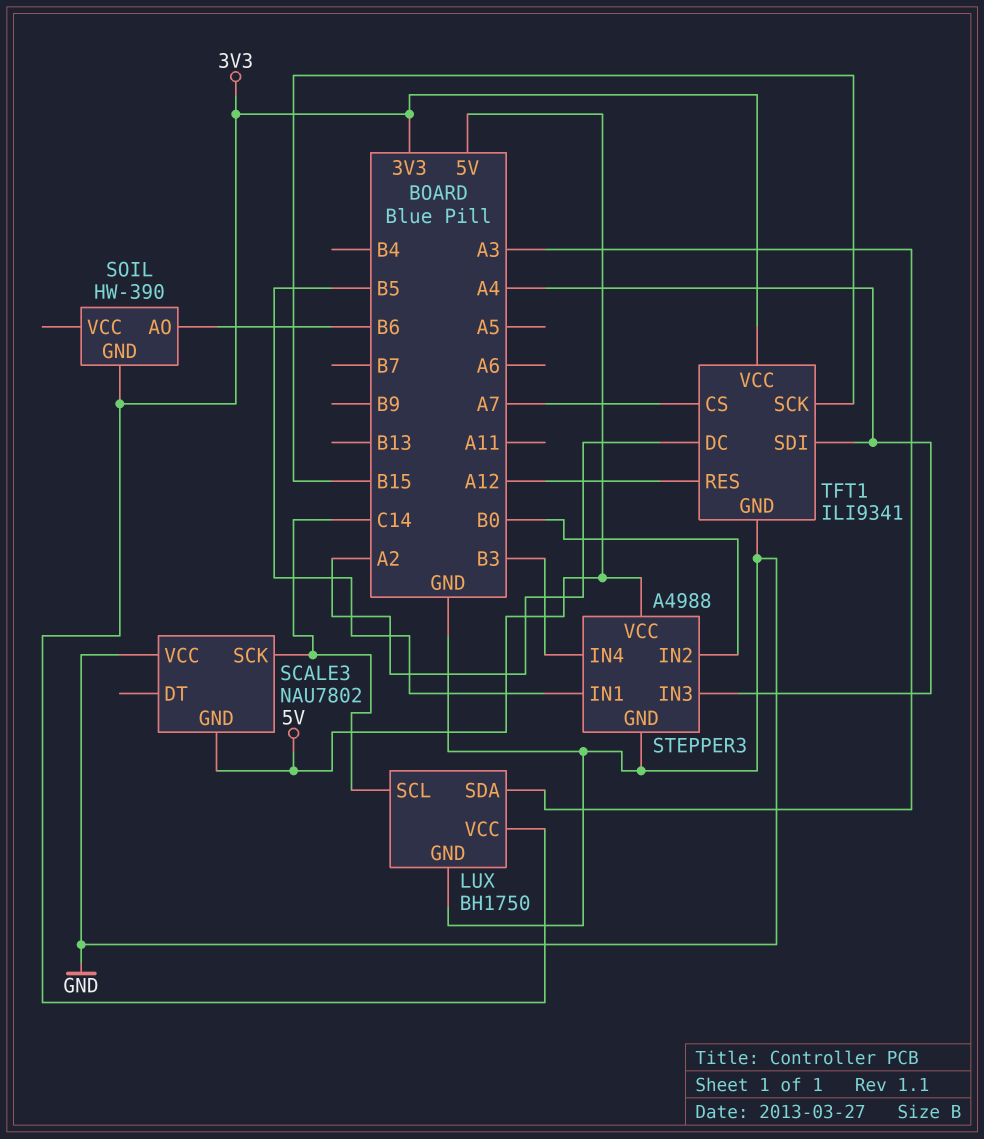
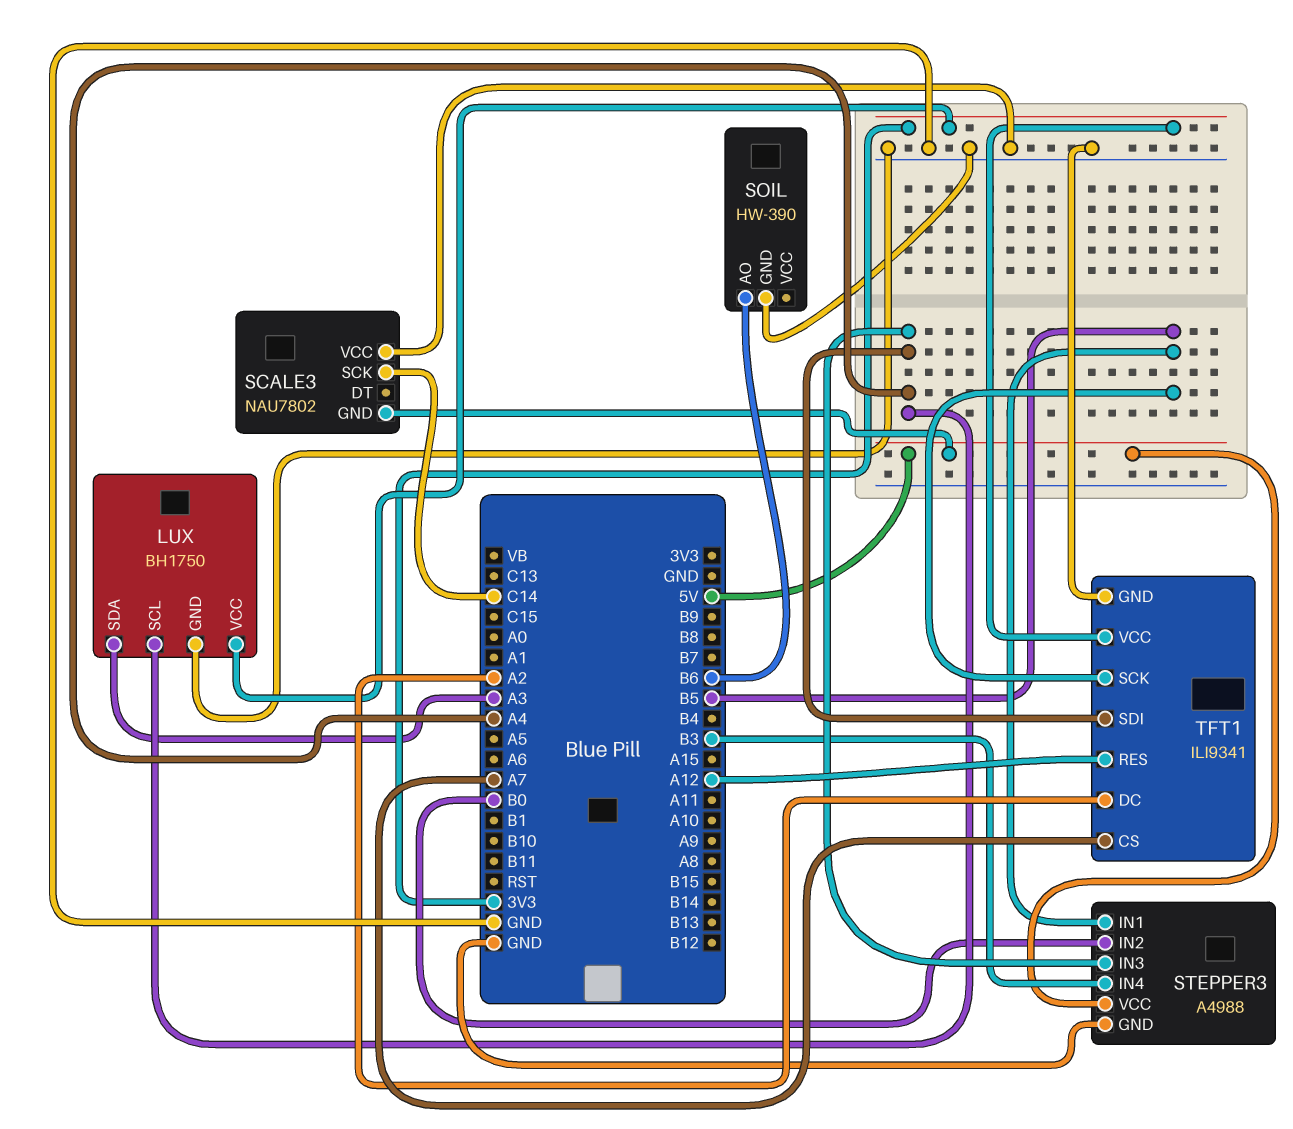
LUX pin SCL: C14 -> A4
SOIL pin GND: 3V3 -> GND
TFT1 pin SCK: B15 -> B5

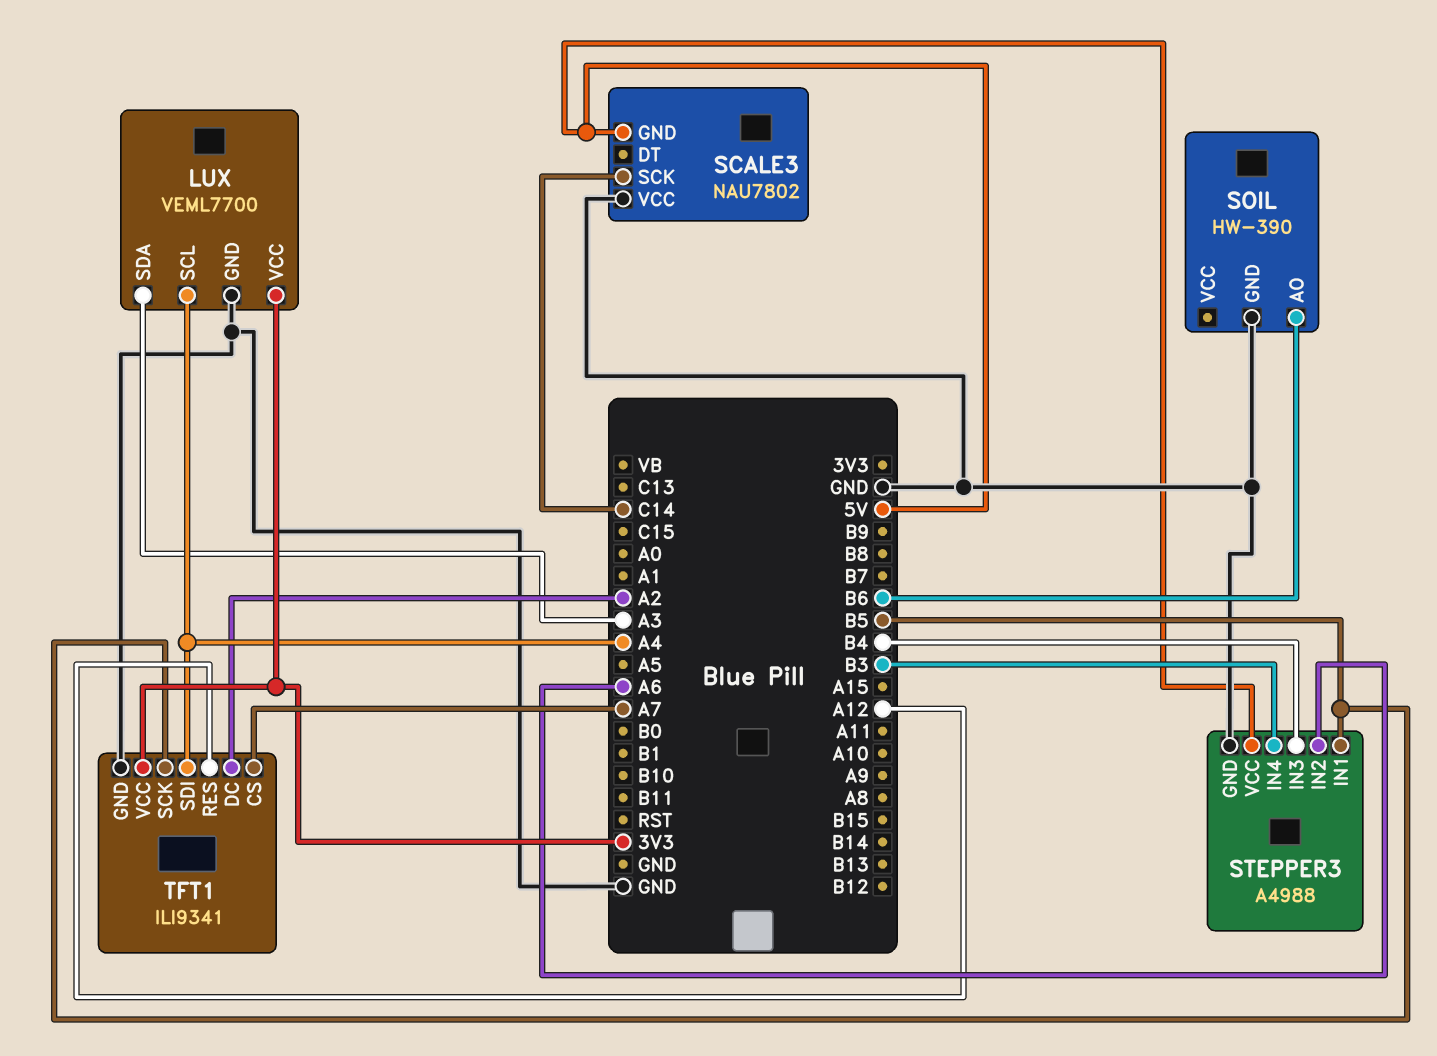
LUX: BH1750 -> VEML7700
STEPPER3 pin IN2: B0 -> A6
STEPPER3 pin IN3: A4 -> B4

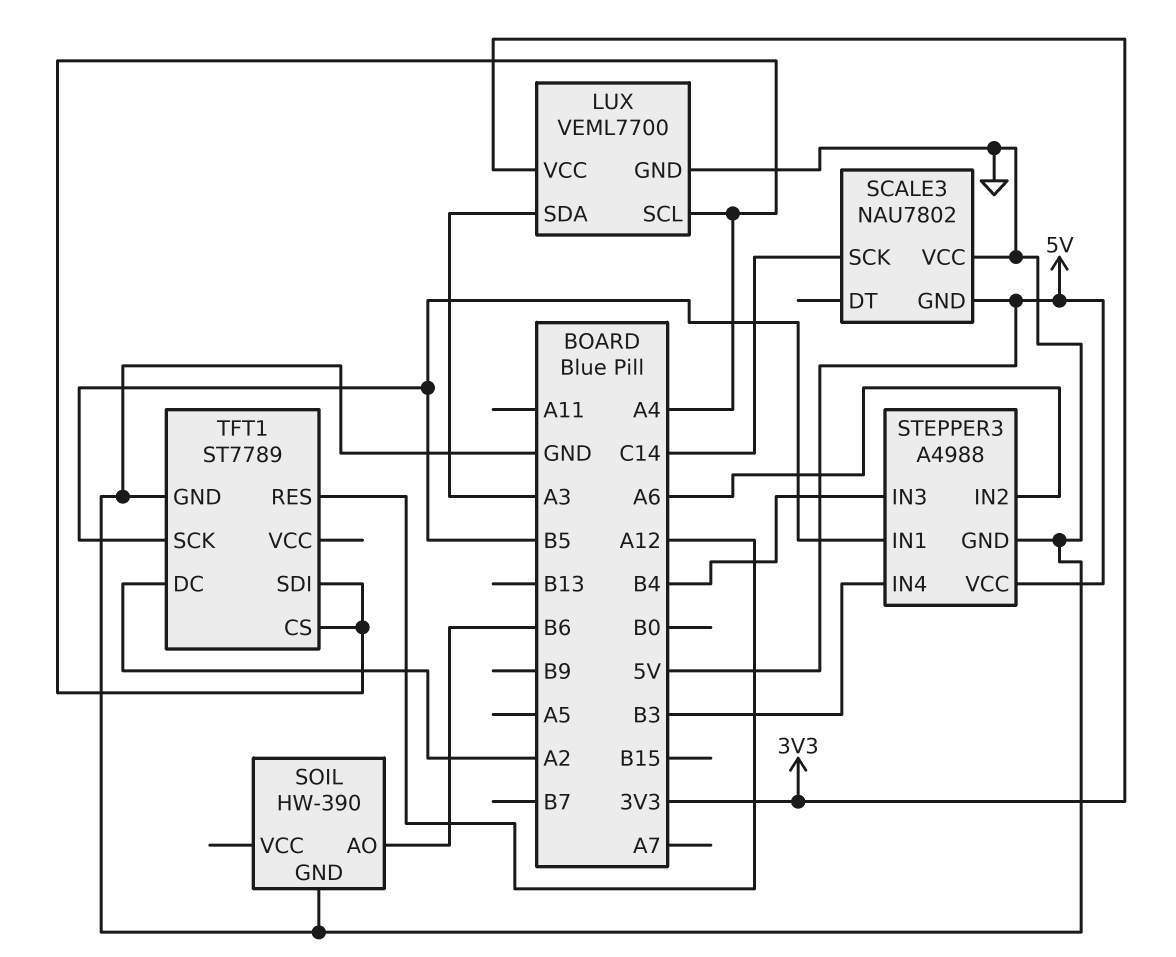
TFT1: ILI9341 -> ST7789
TFT1 pin CS: A7 -> A4
TFT1 pin VCC: 3V3 -> none

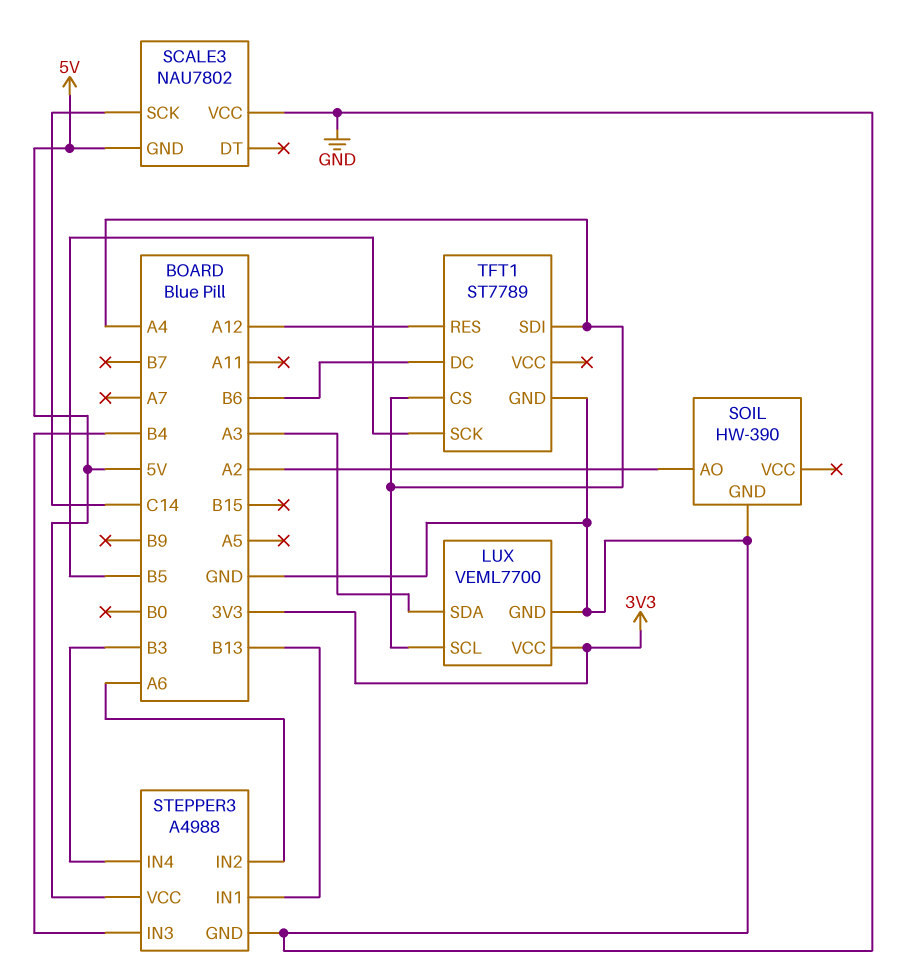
SOIL pin AO: B6 -> A2
STEPPER3 pin IN1: B5 -> B13
TFT1 pin DC: A2 -> B6

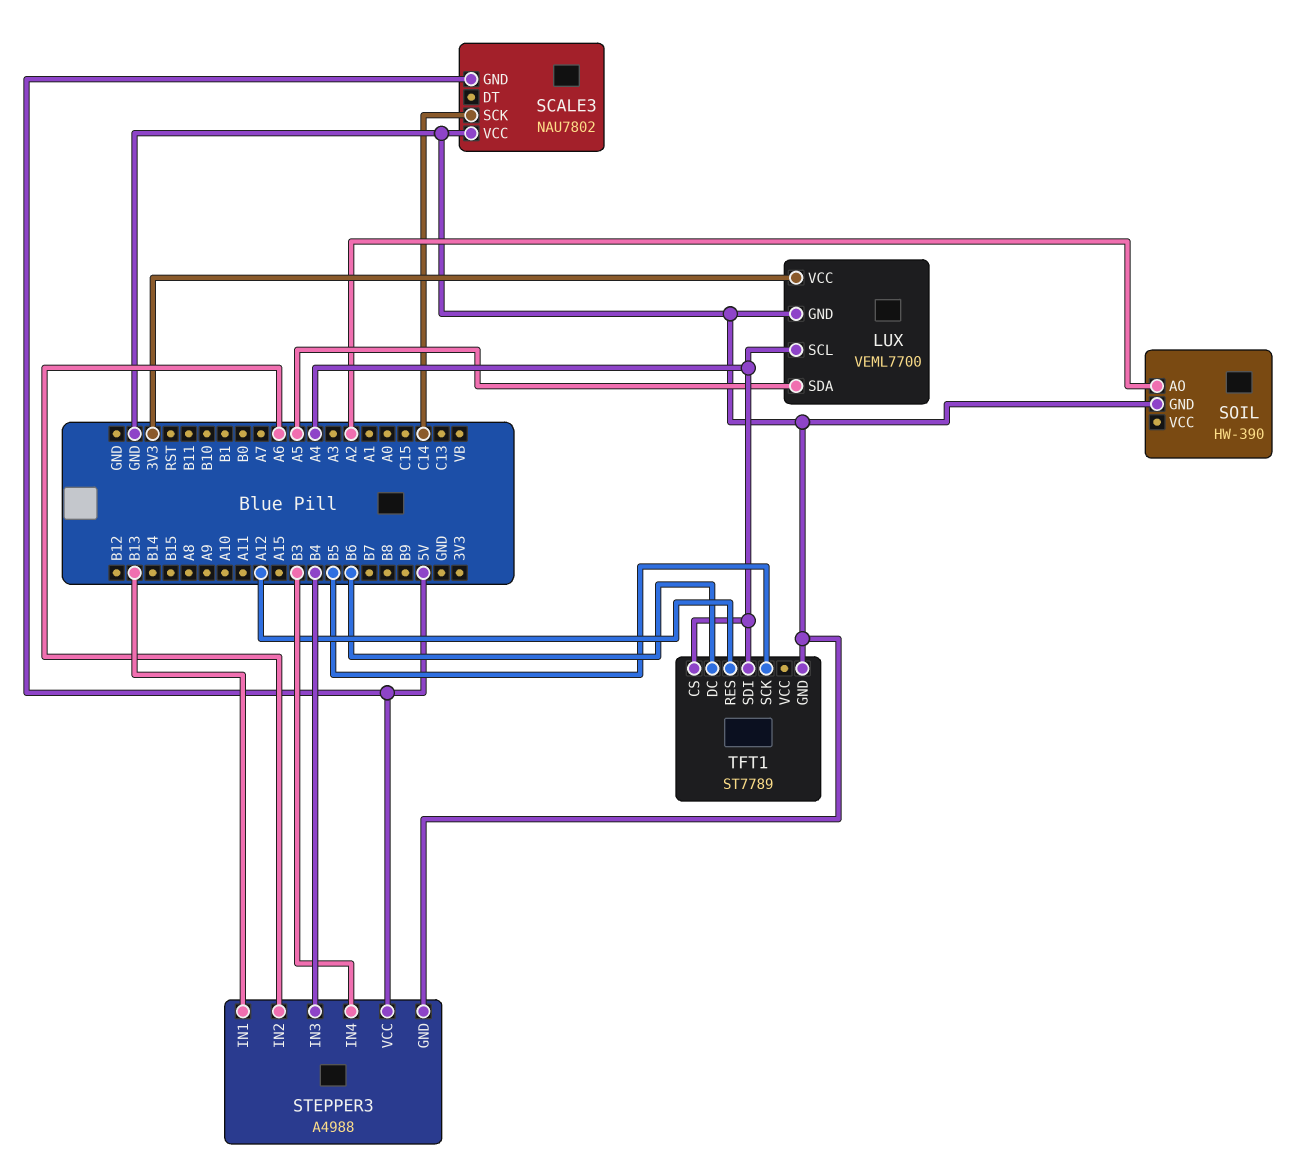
LUX pin SDA: A3 -> A5

